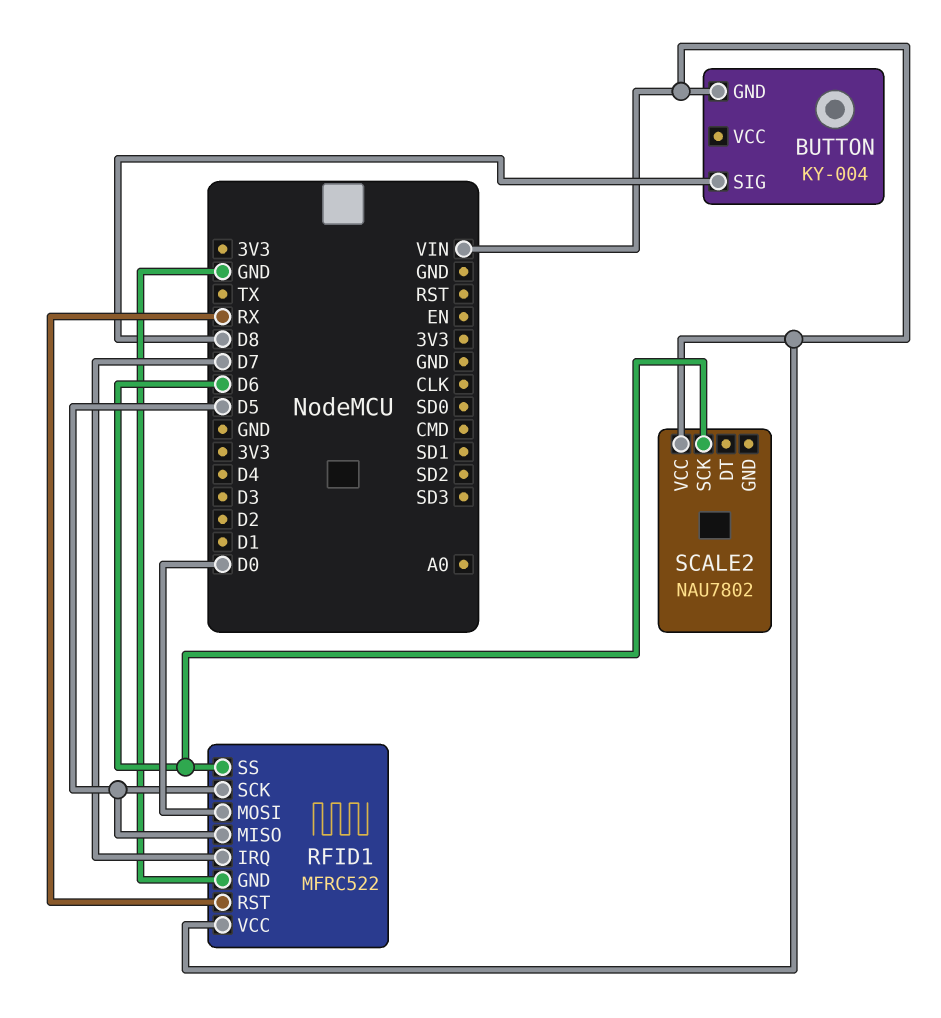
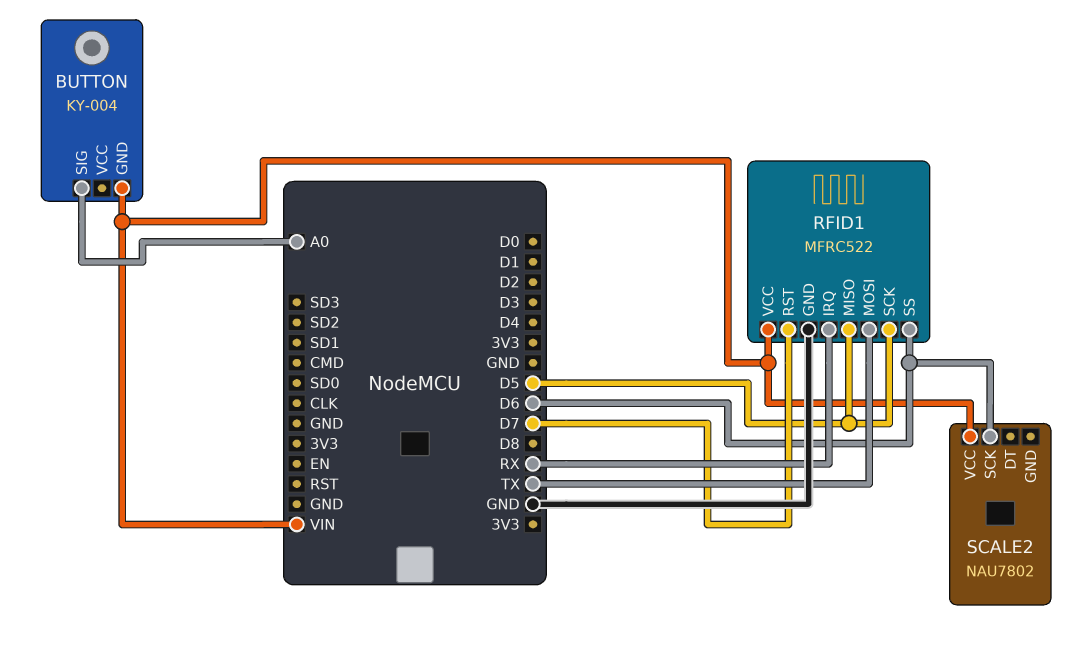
BUTTON pin SIG: D8 -> A0
RFID1 pin IRQ: D7 -> RX
RFID1 pin MOSI: D0 -> TX
RFID1 pin RST: RX -> D7

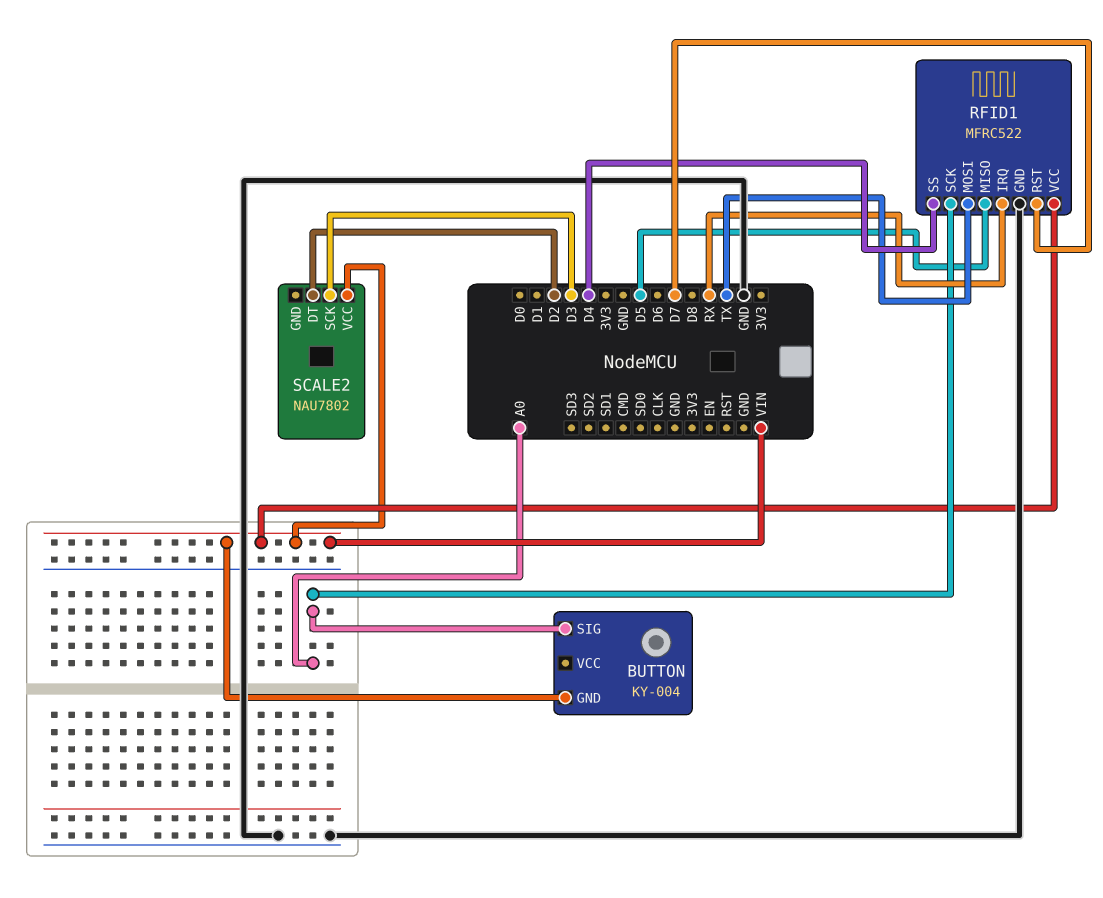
RFID1 pin SCK: D5 -> A0
RFID1 pin SS: D6 -> D4
SCALE2 pin DT: none -> D2
SCALE2 pin SCK: D6 -> D3

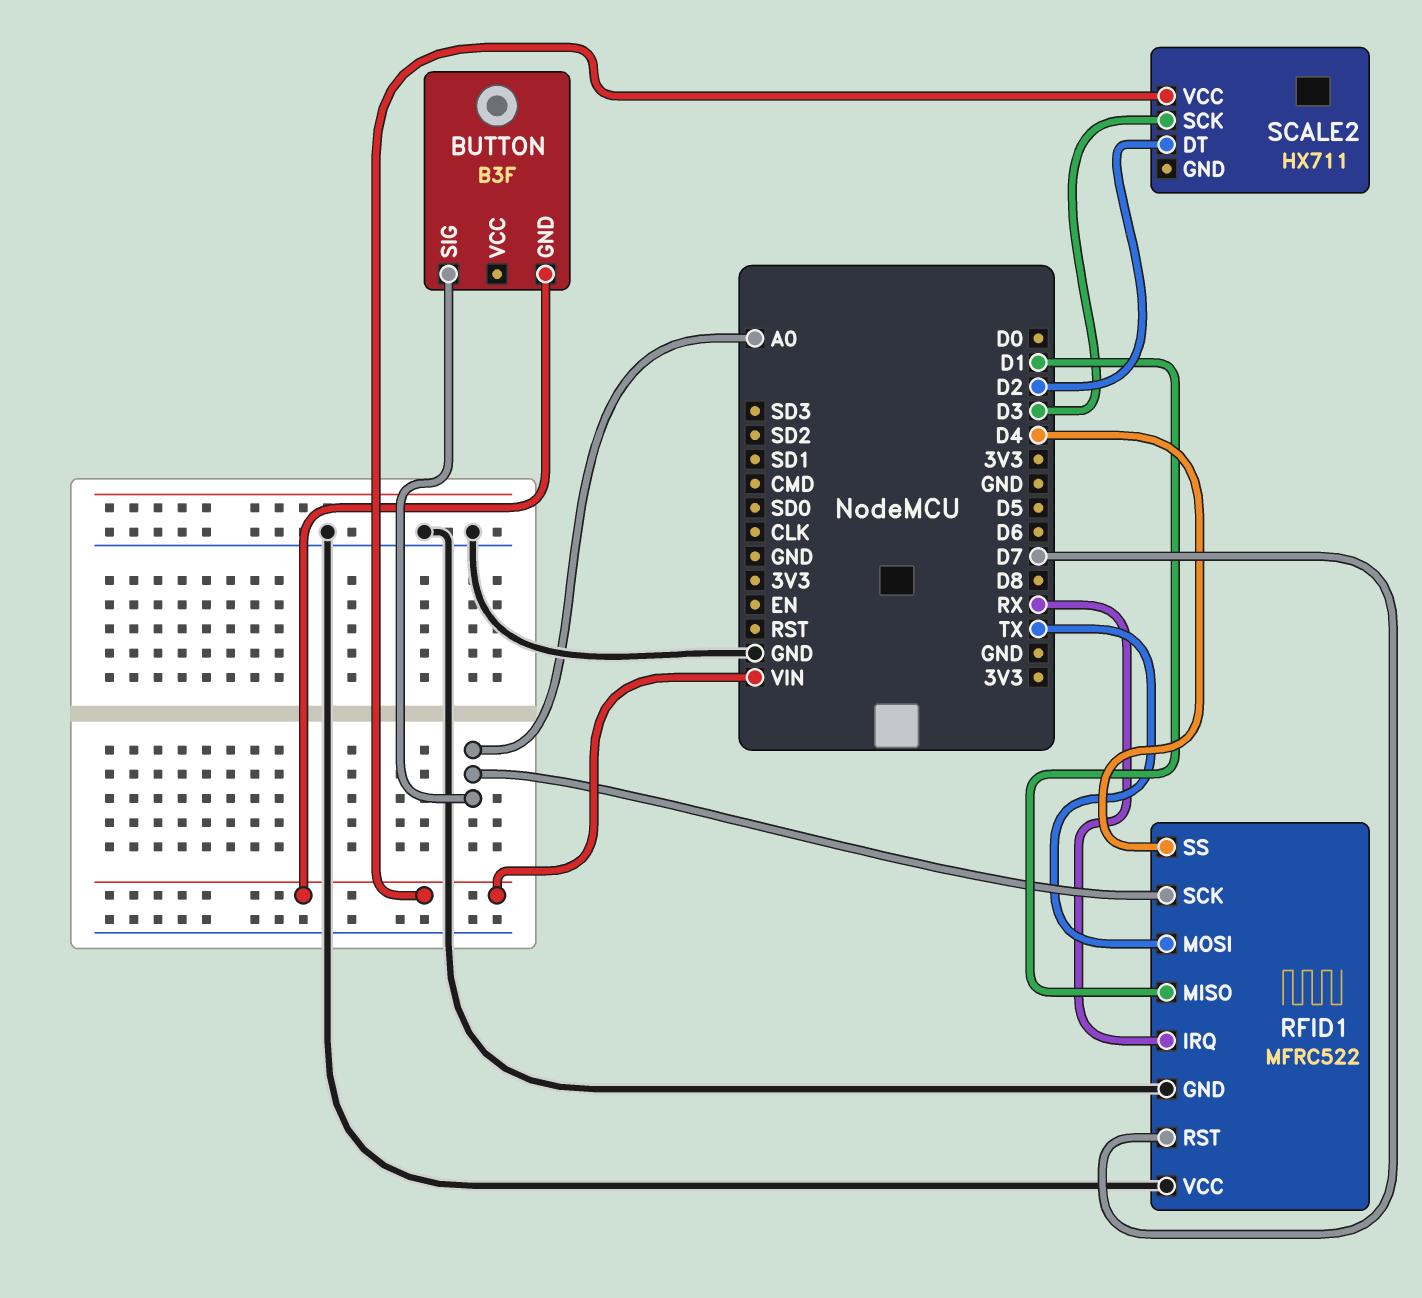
BUTTON: KY-004 -> B3F
RFID1 pin MISO: D5 -> D1
RFID1 pin VCC: VIN -> GND
SCALE2: NAU7802 -> HX711

